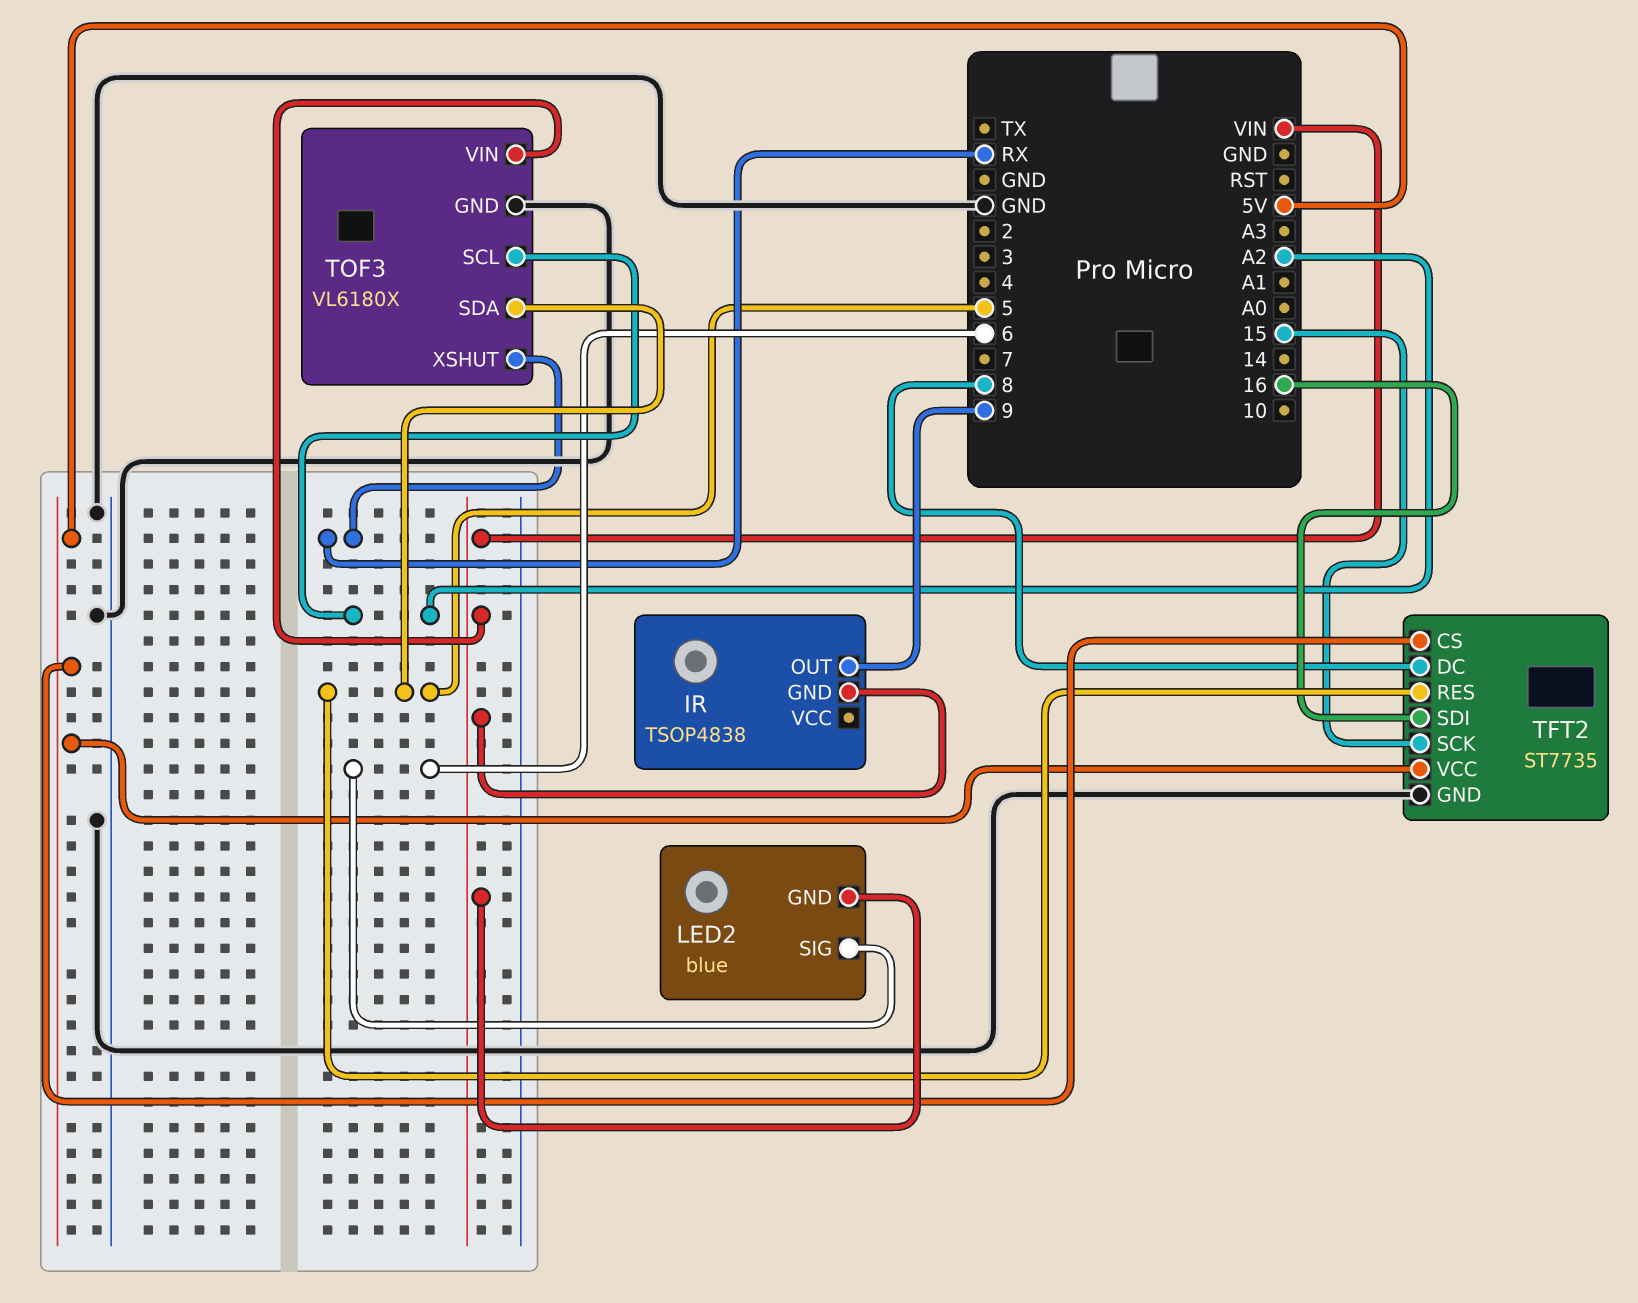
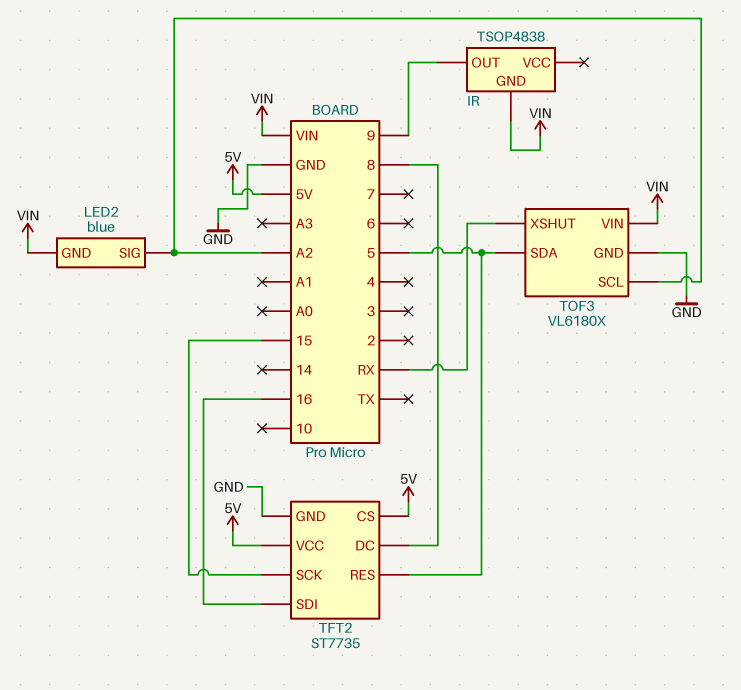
LED2 pin SIG: 6 -> A2

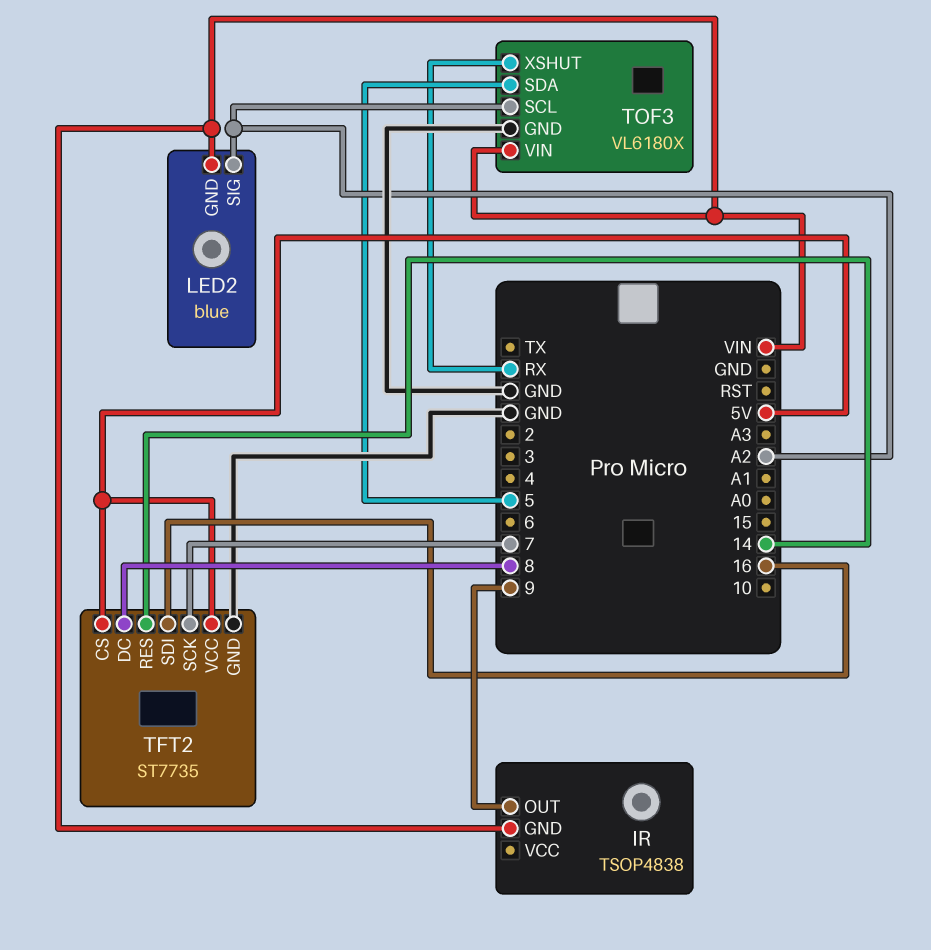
TFT2 pin RES: 5 -> 14
TFT2 pin SCK: 15 -> 7

